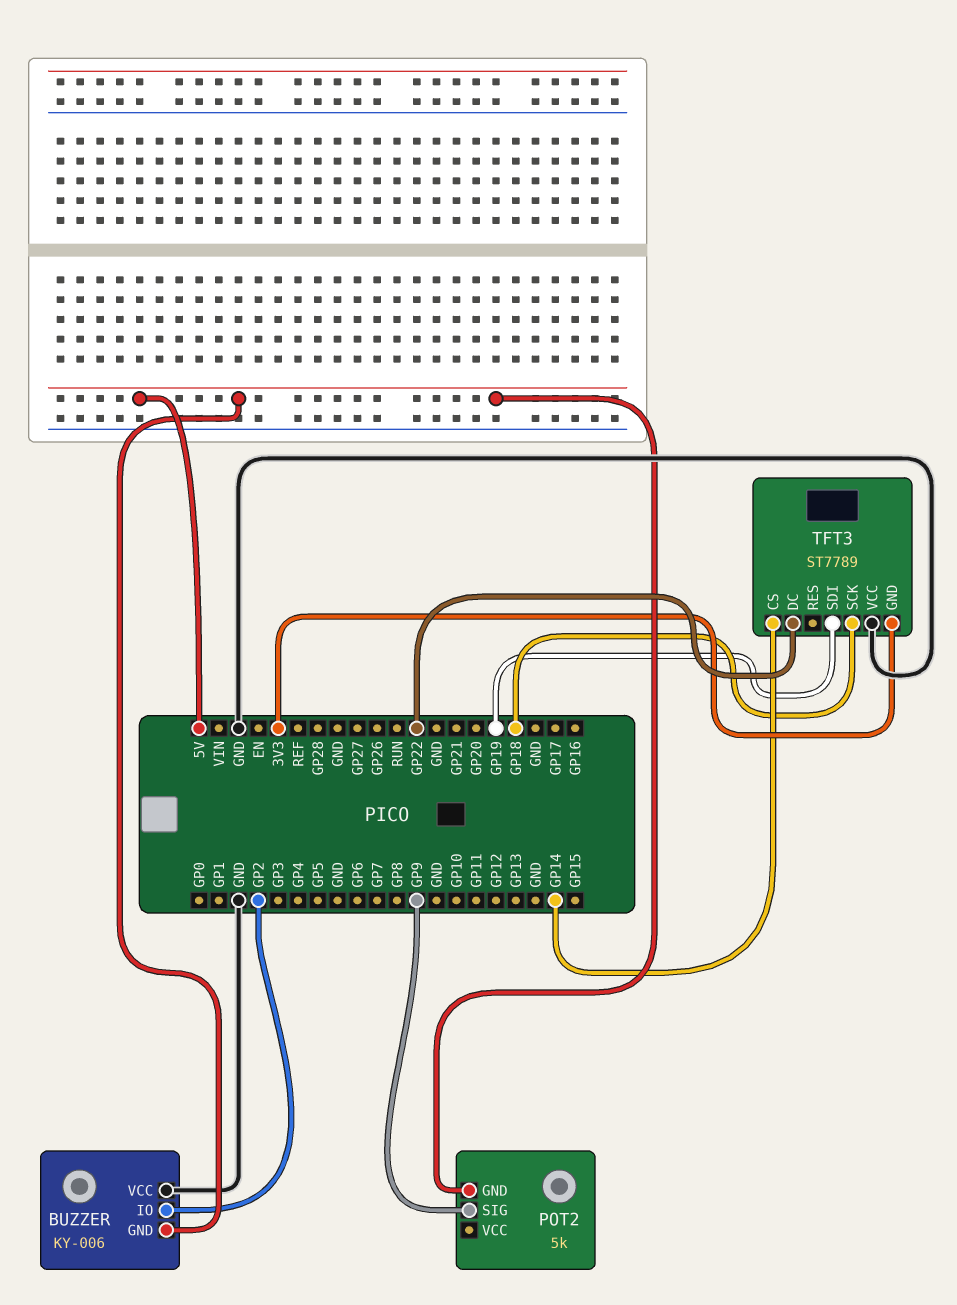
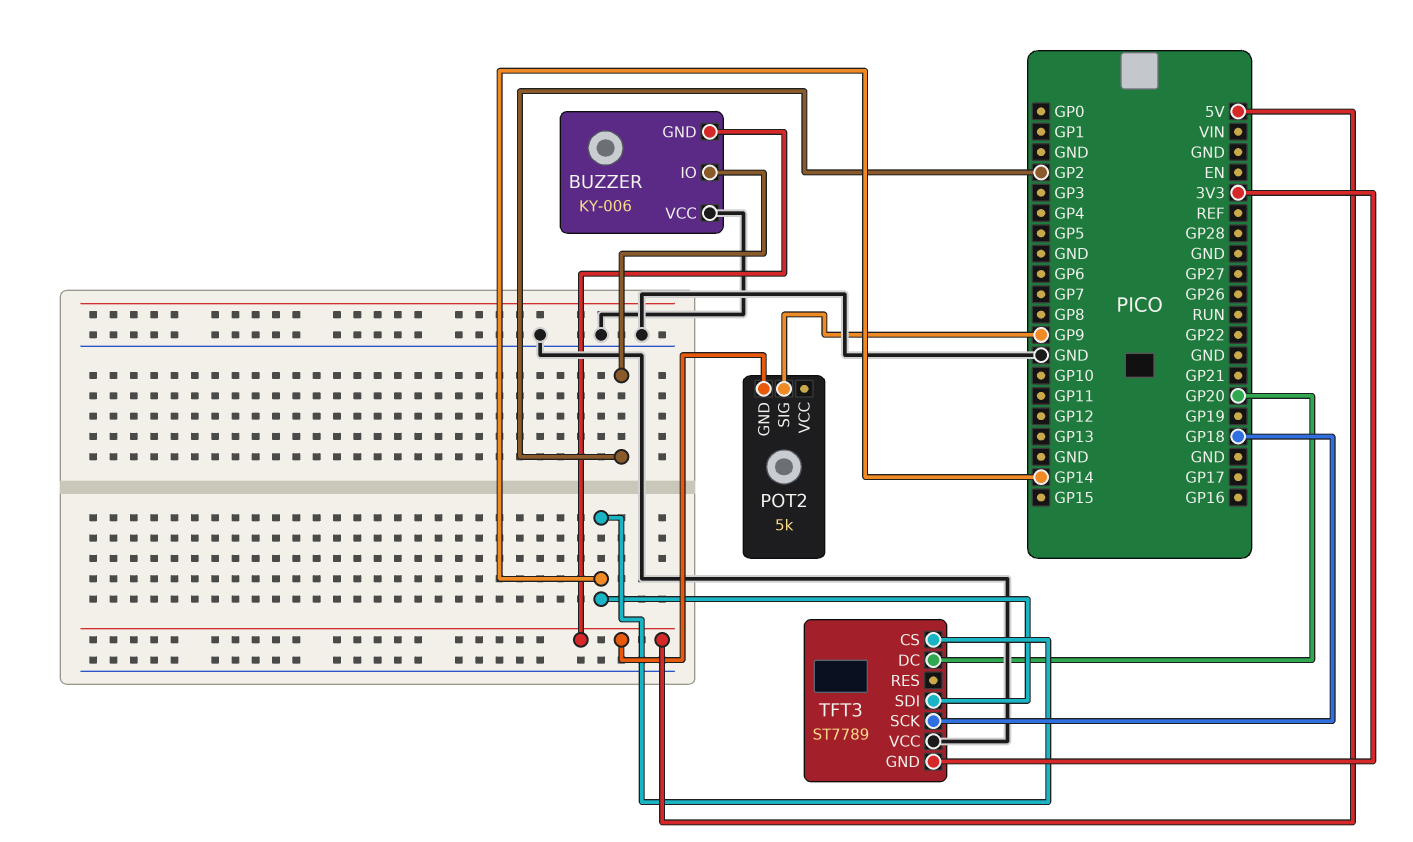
TFT3 pin DC: GP22 -> GP20
TFT3 pin SDI: GP19 -> GP14

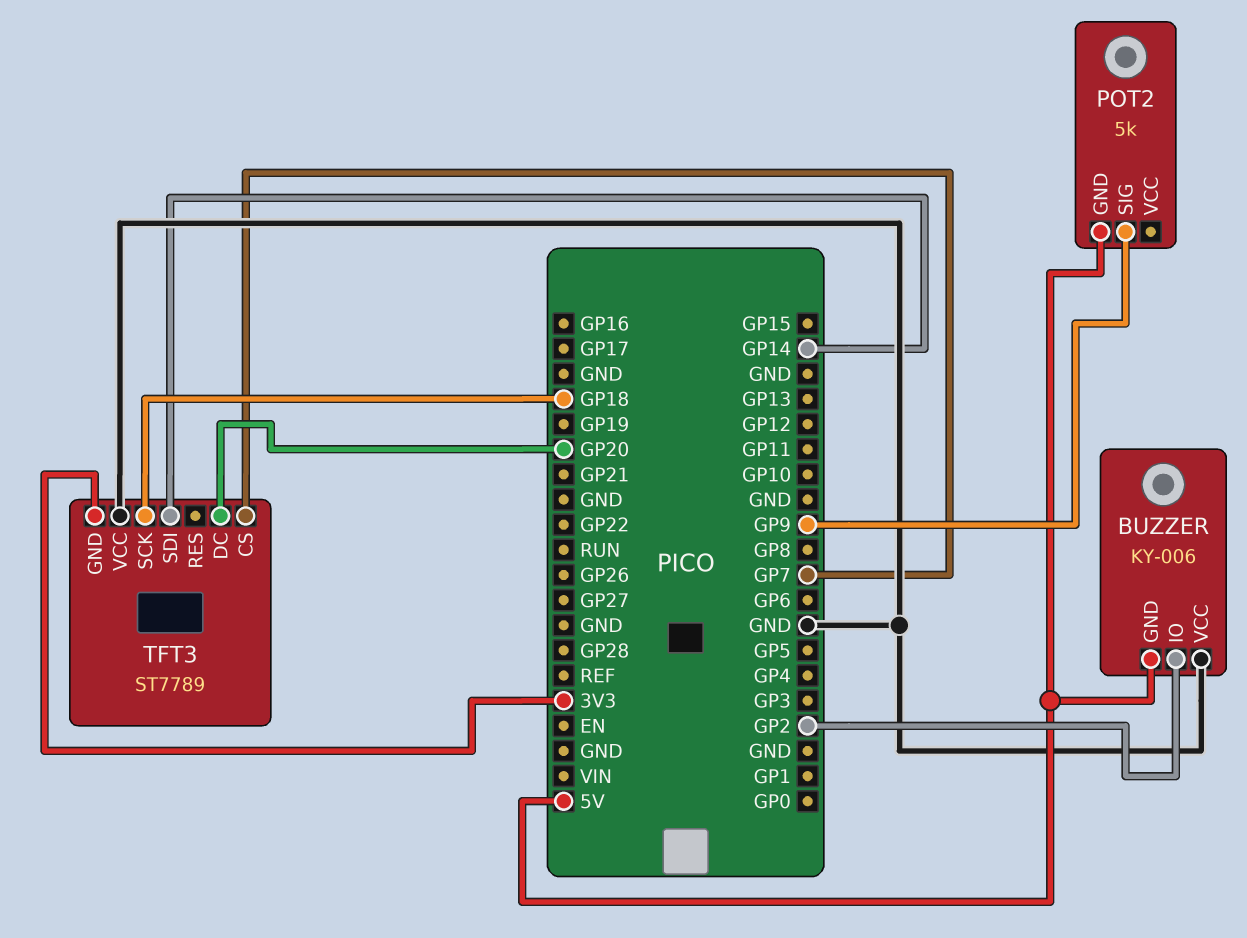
TFT3 pin CS: GP14 -> GP7

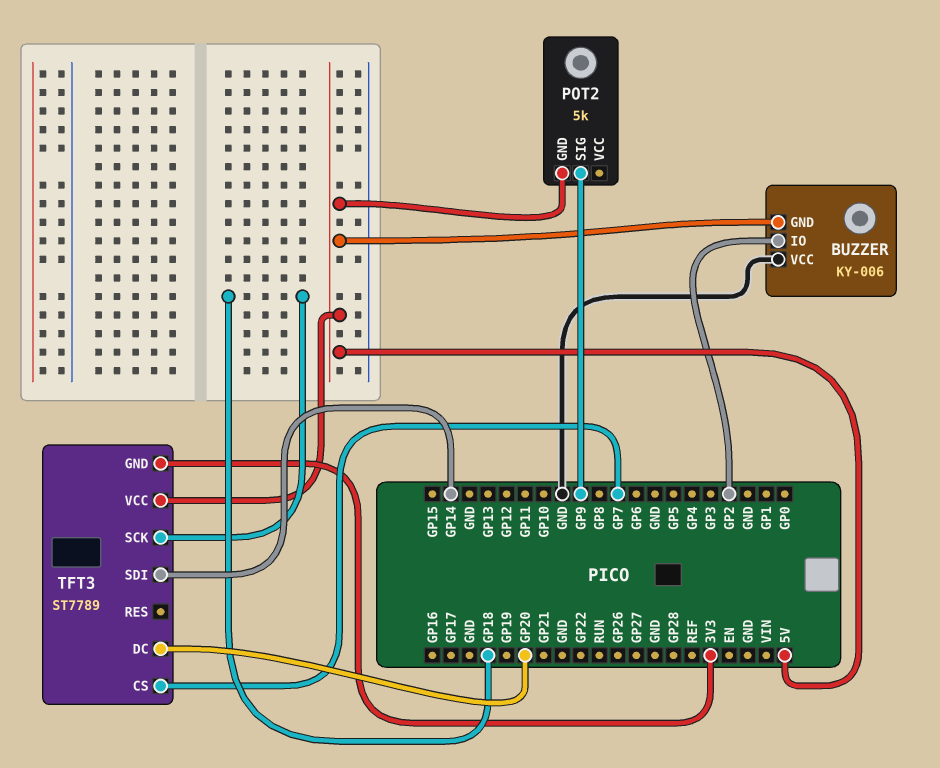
TFT3 pin VCC: GND -> 5V

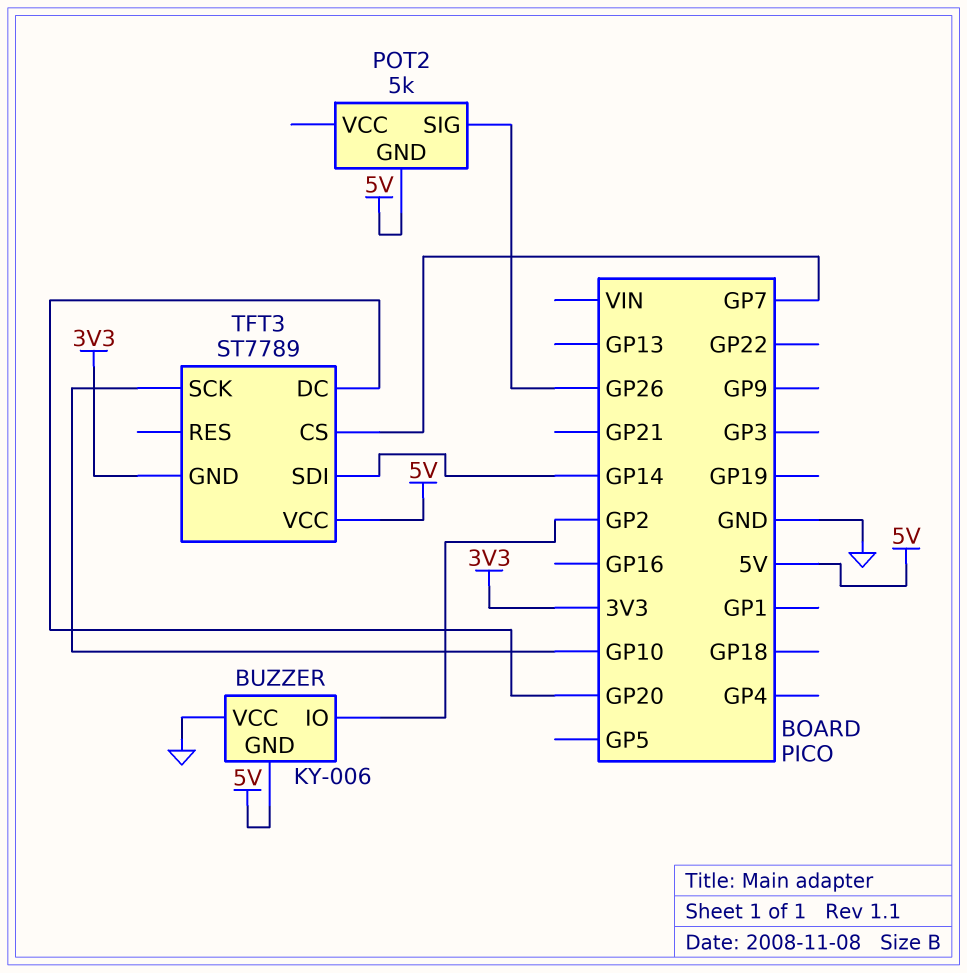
POT2 pin SIG: GP9 -> GP26
TFT3 pin SCK: GP18 -> GP10

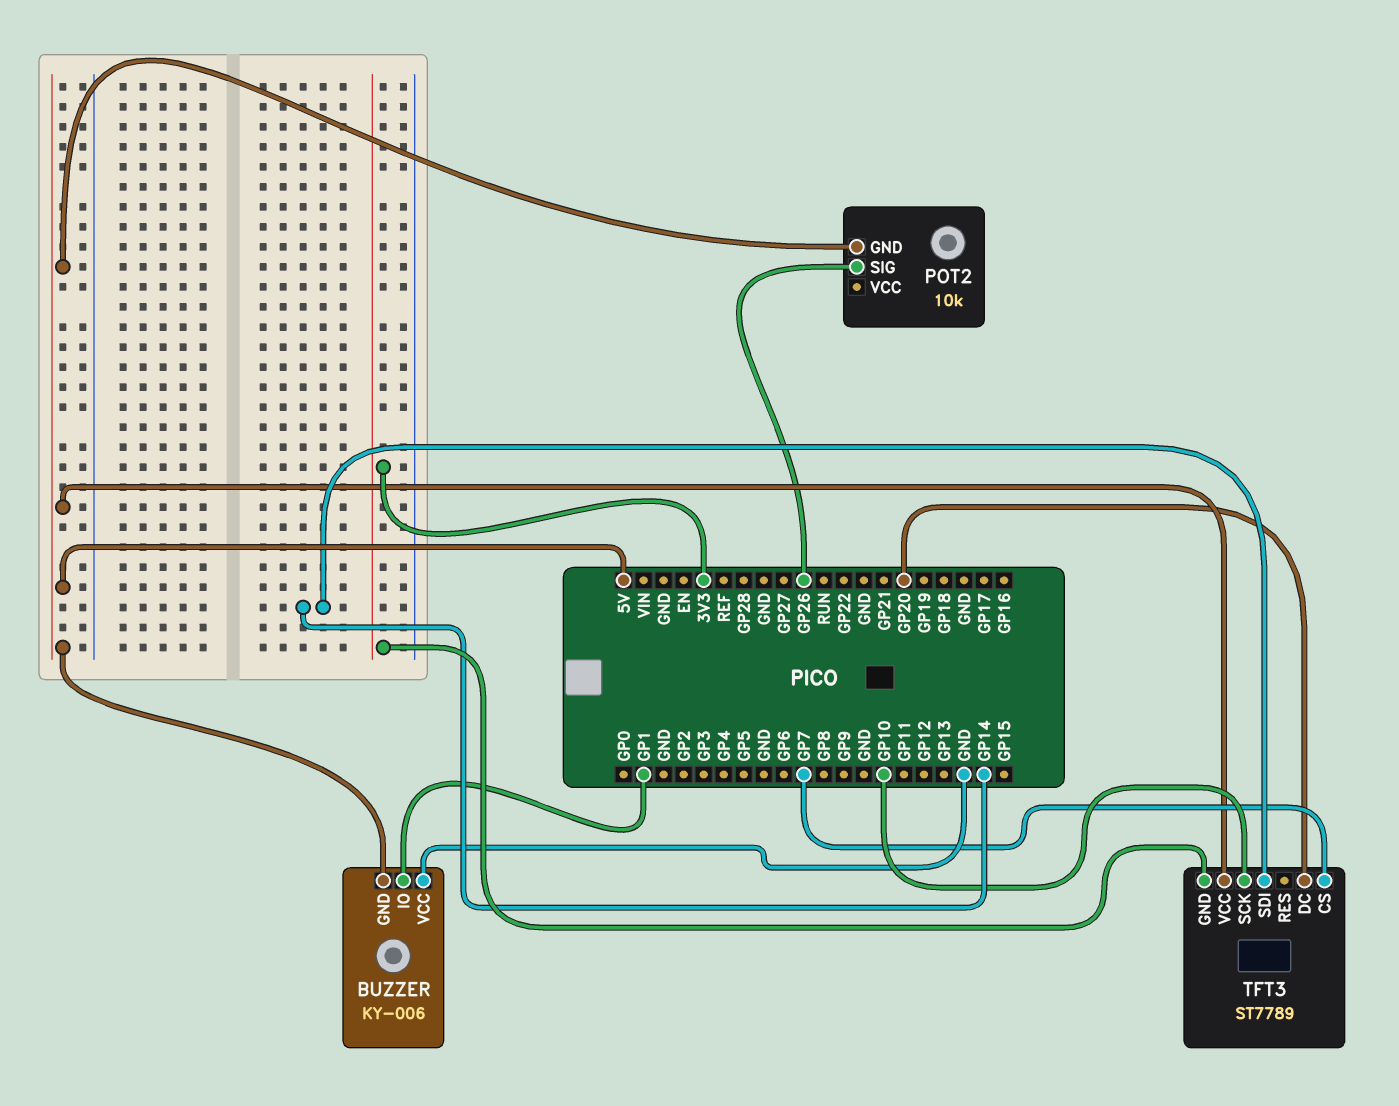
BUZZER pin IO: GP2 -> GP1
POT2: 5k -> 10k

